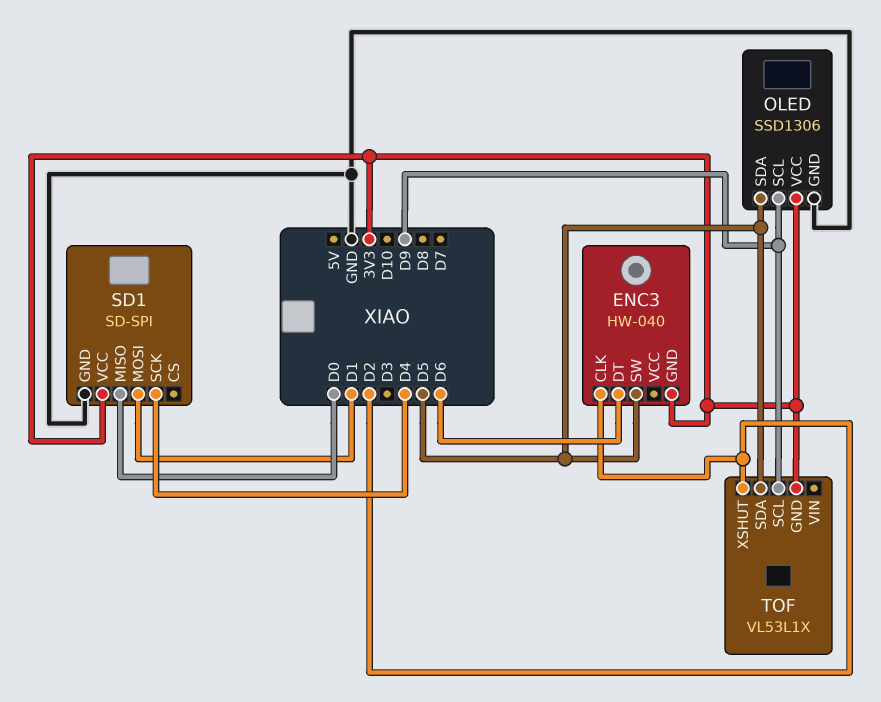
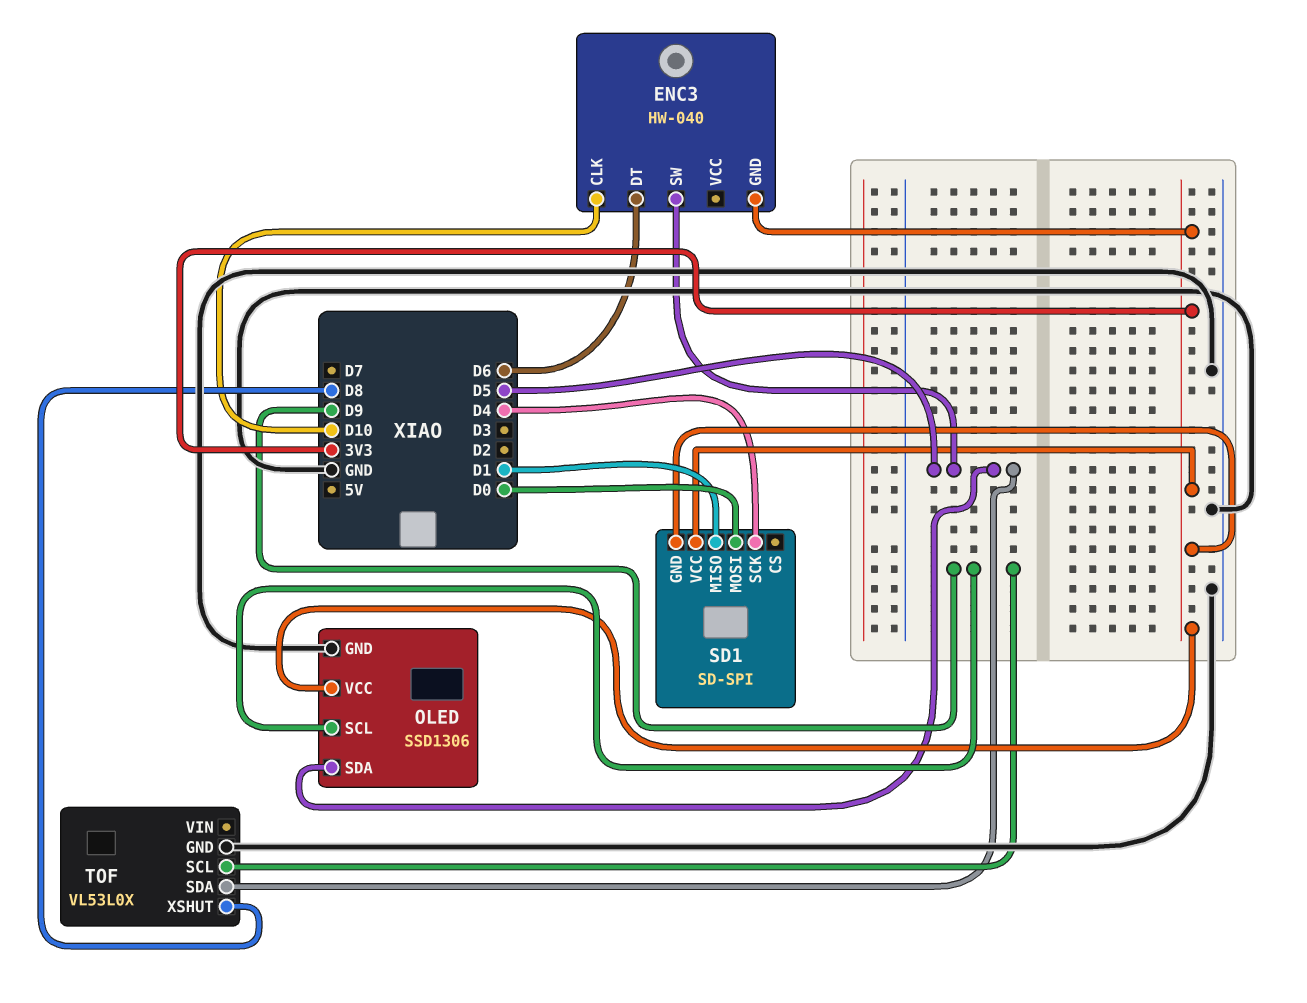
ENC3 pin CLK: D2 -> D10
SD1 pin GND: GND -> 3V3
SD1 pin MISO: D0 -> D1
SD1 pin MOSI: D1 -> D0
TOF: VL53L1X -> VL53L0X
TOF pin GND: 3V3 -> GND
TOF pin XSHUT: D2 -> D8

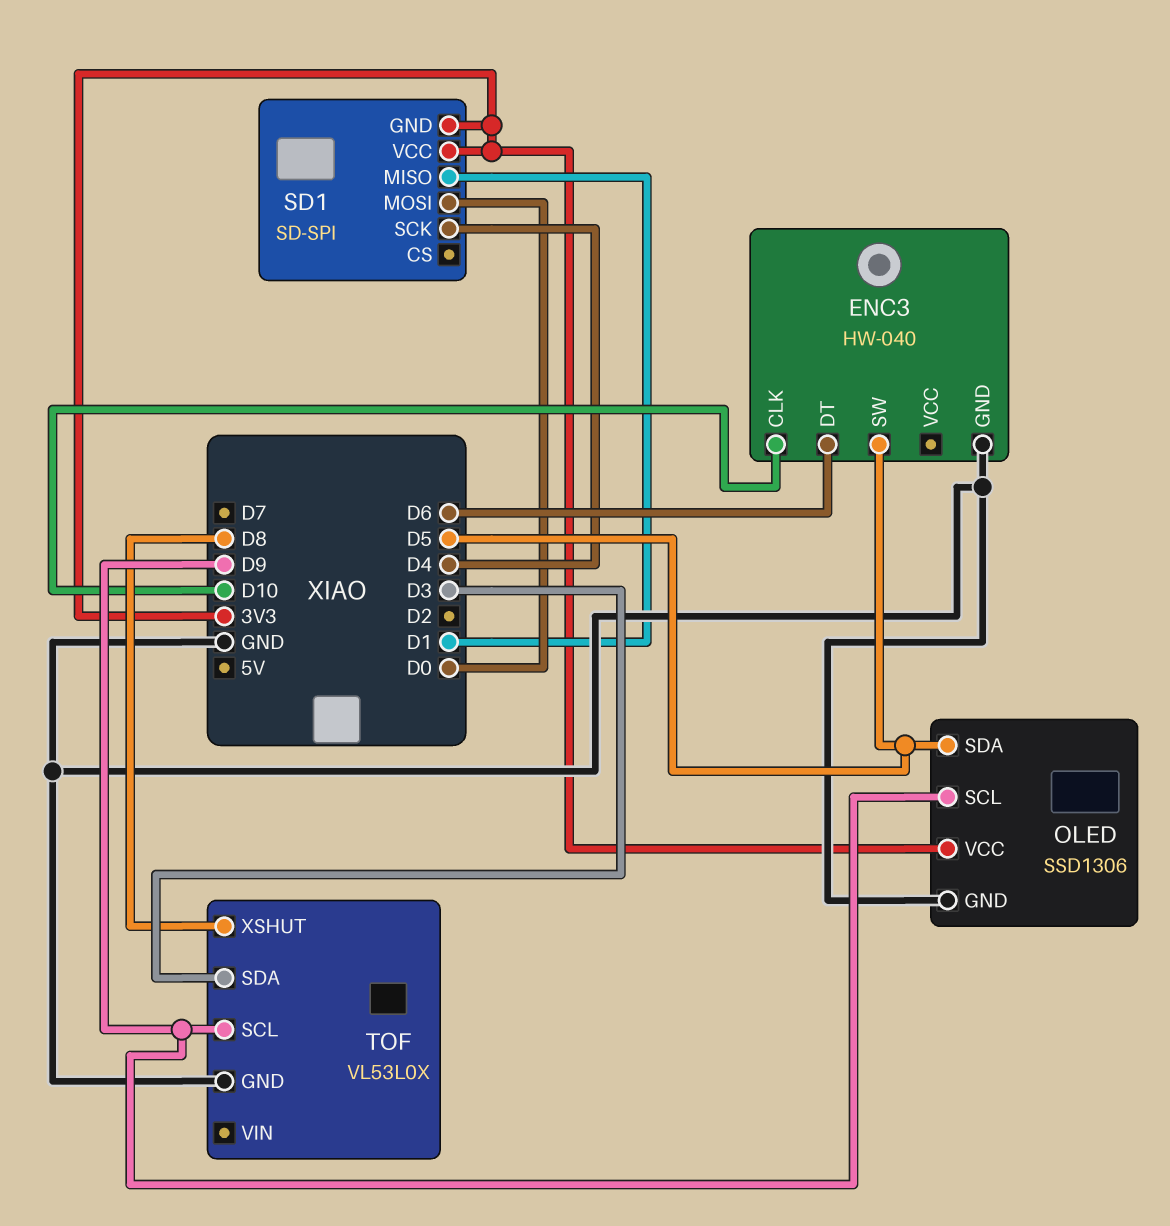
ENC3 pin GND: 3V3 -> GND
TOF pin SDA: D5 -> D3

